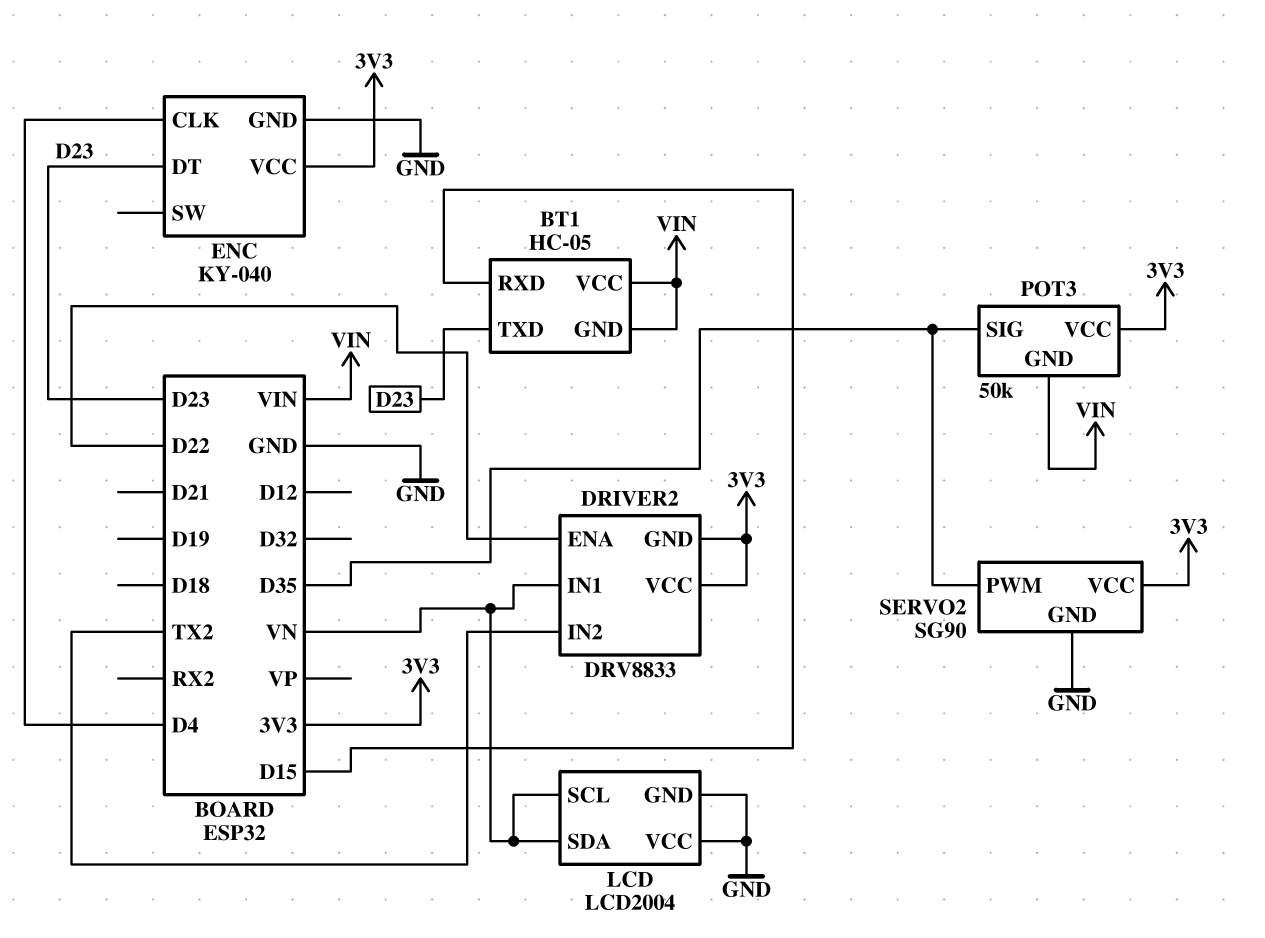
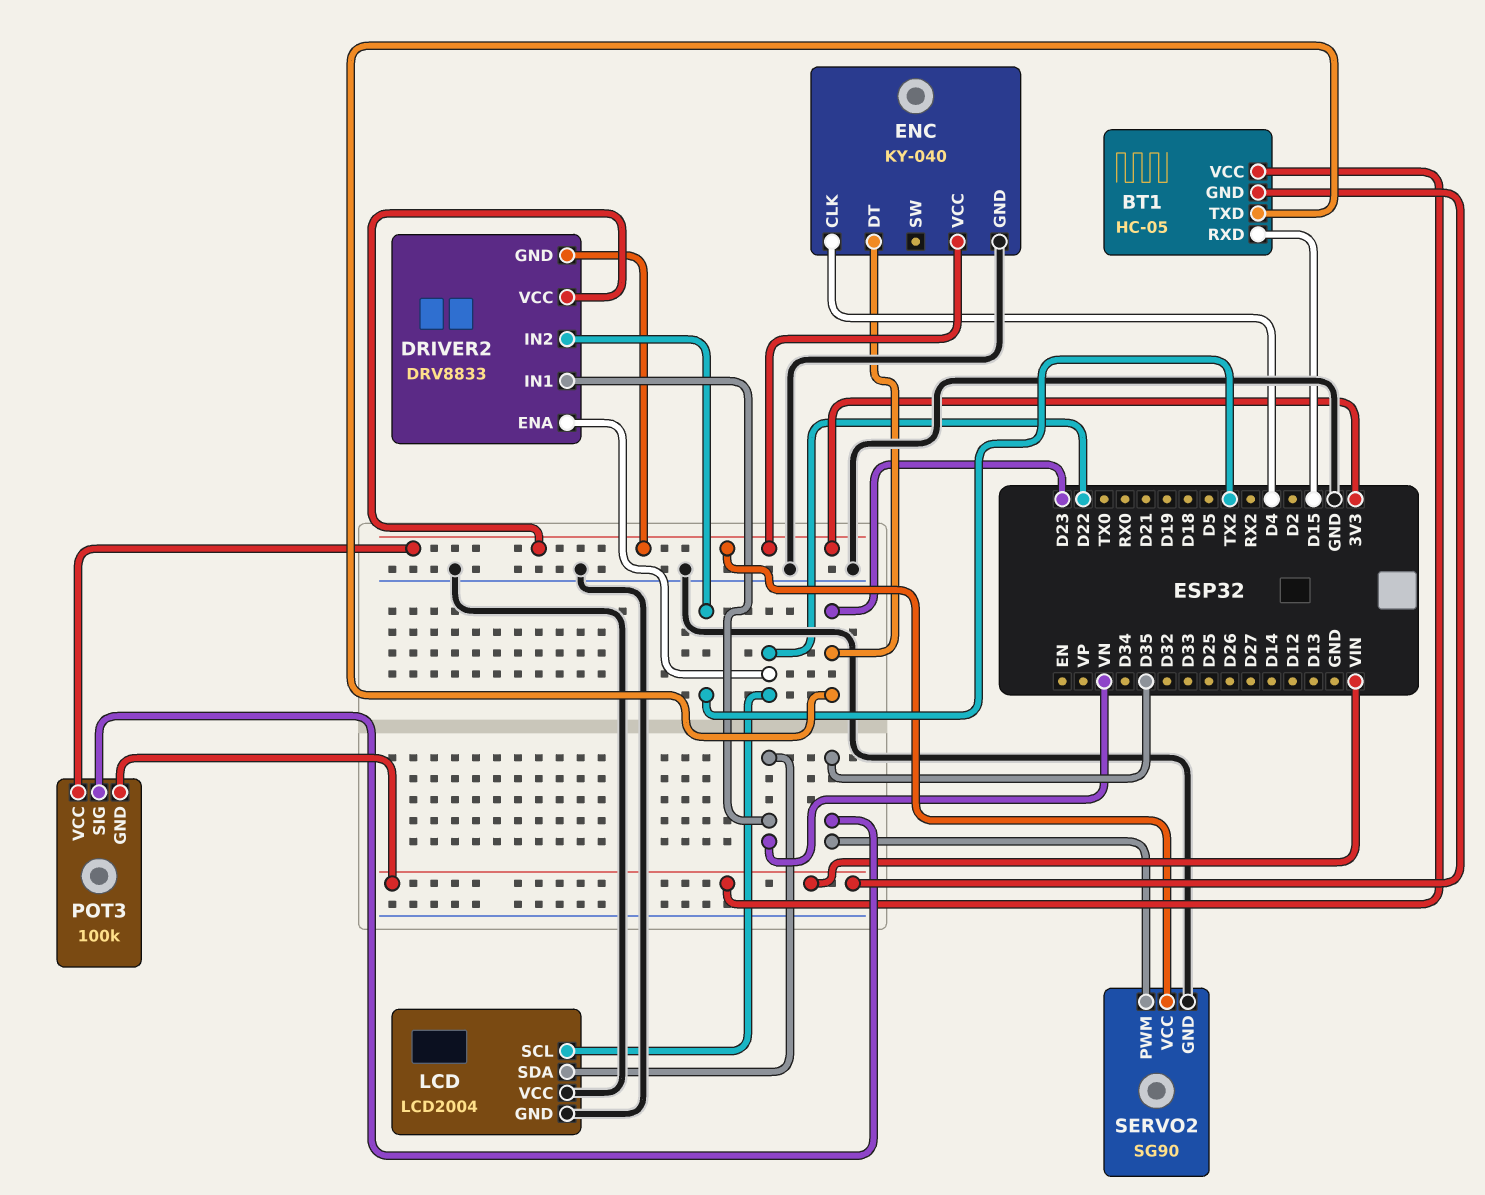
LCD pin SCL: VN -> D22
POT3: 50k -> 100k

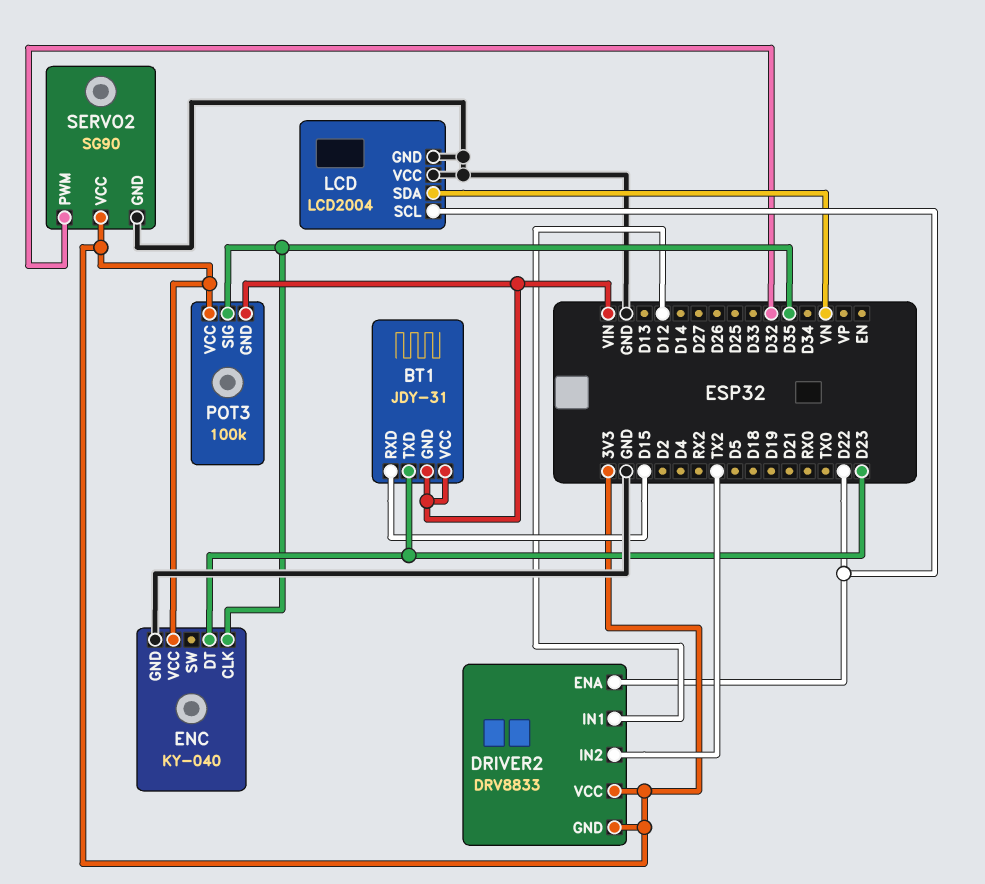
BT1: HC-05 -> JDY-31
DRIVER2 pin IN1: VN -> D12
ENC pin CLK: D4 -> D35
SERVO2 pin PWM: D35 -> D32

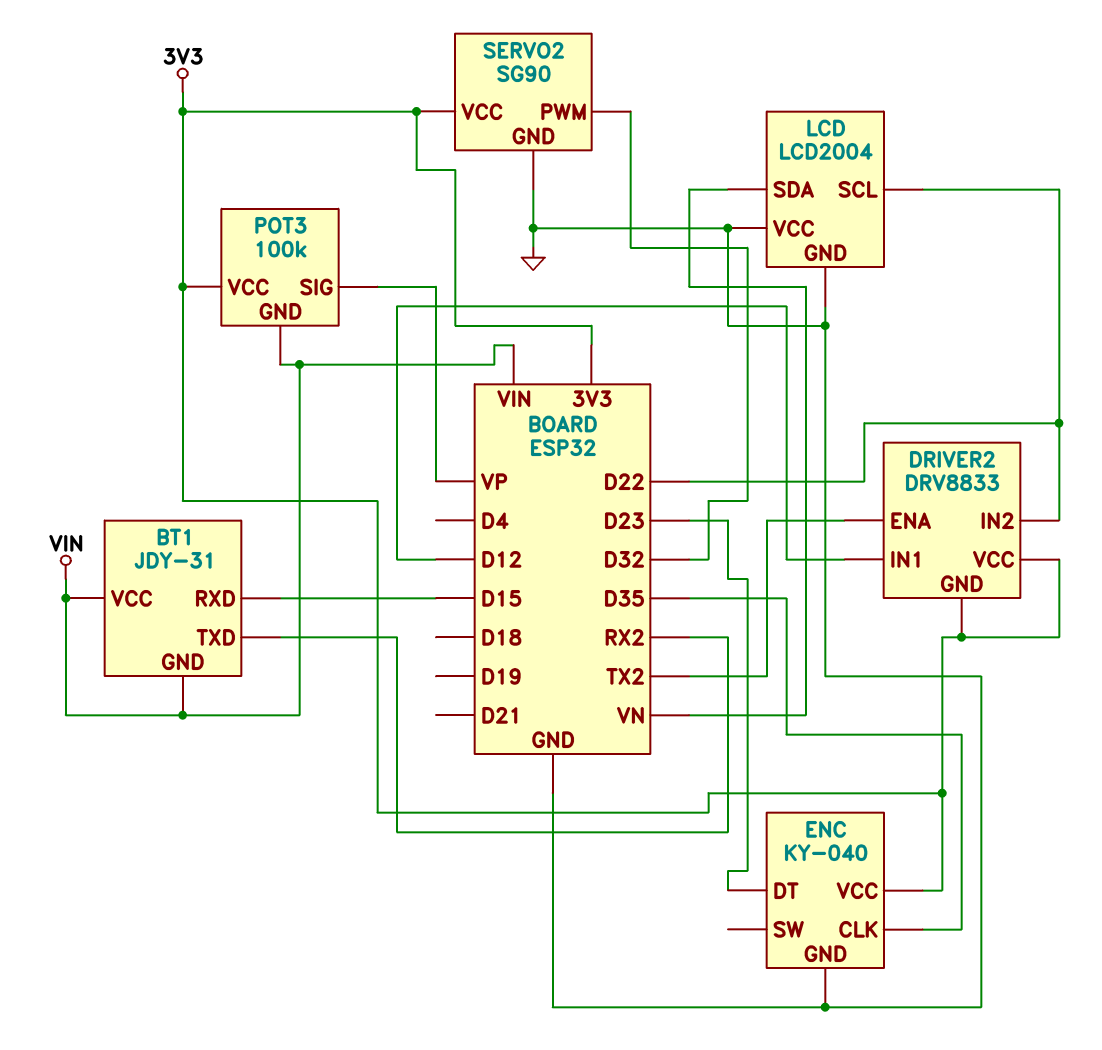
BT1 pin TXD: D23 -> RX2
DRIVER2 pin ENA: D22 -> TX2
DRIVER2 pin IN2: TX2 -> D22
POT3 pin SIG: D35 -> VP

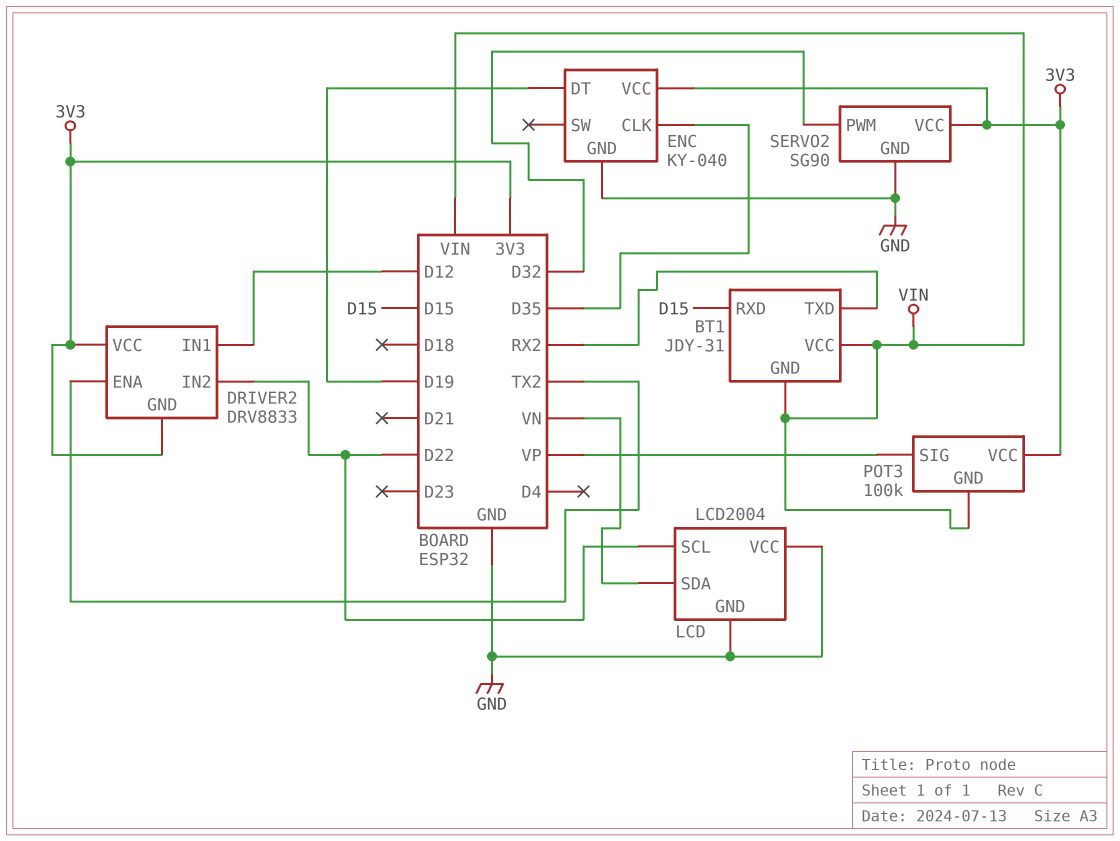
ENC pin DT: D23 -> D19

